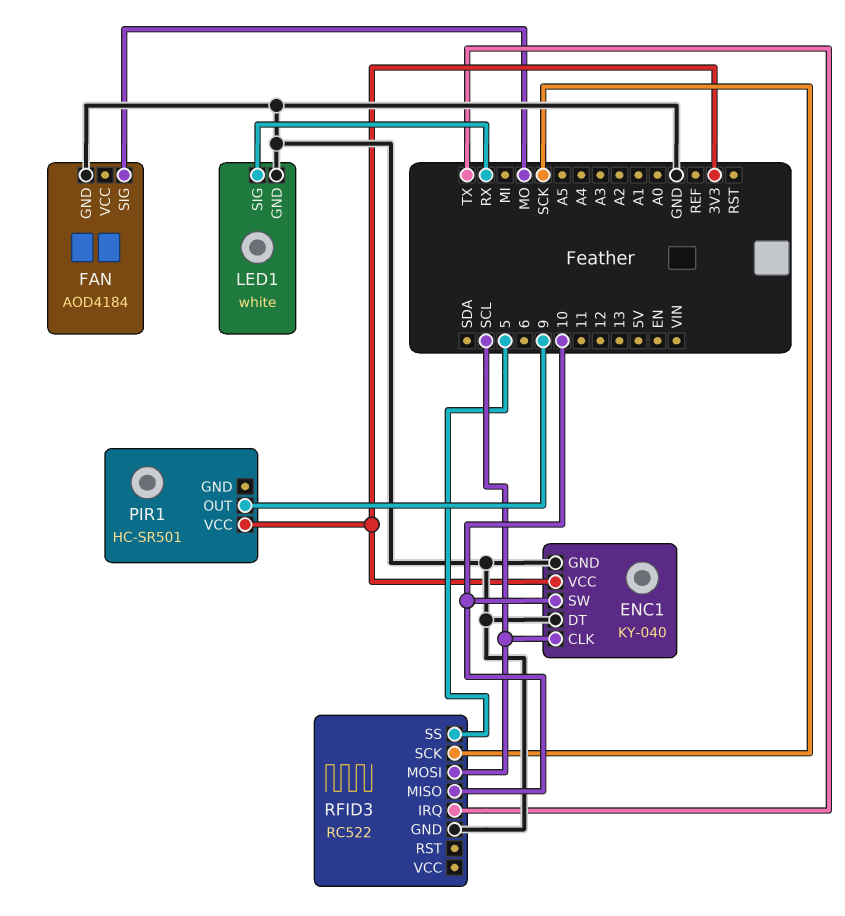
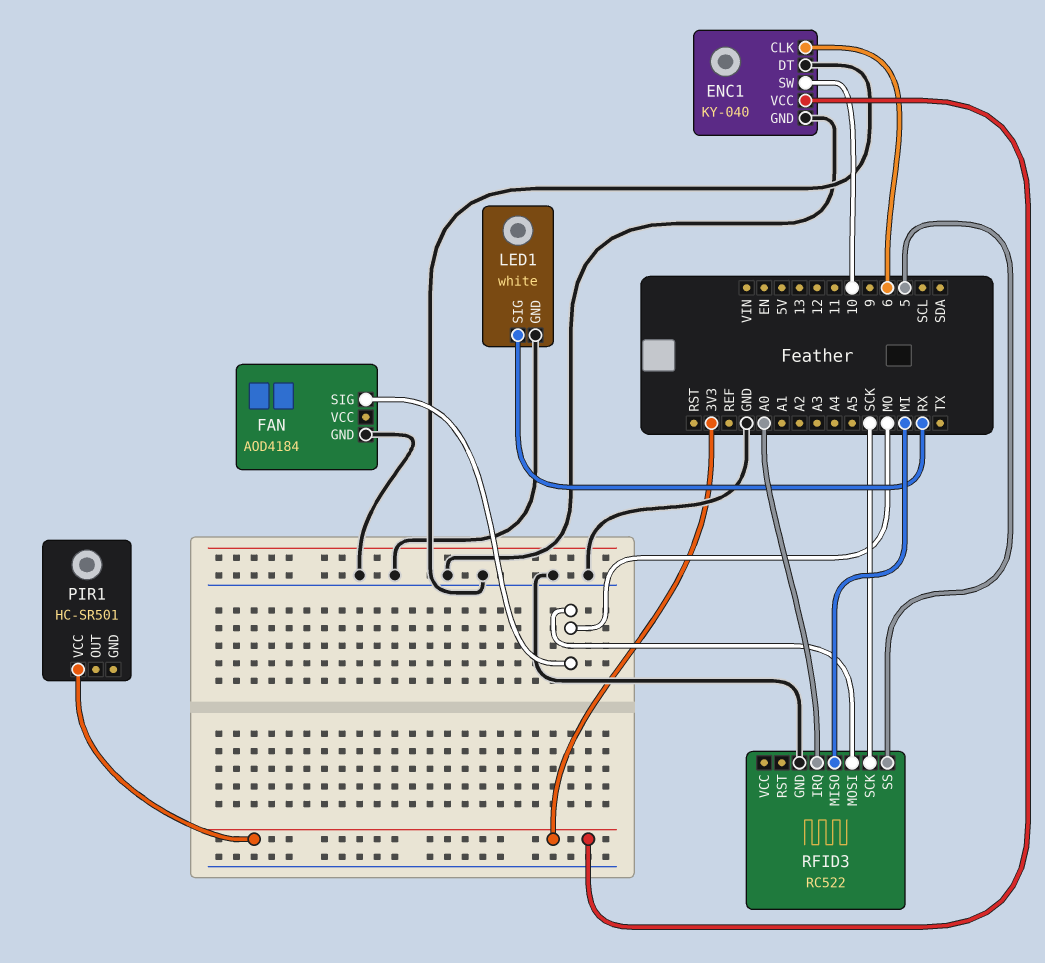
ENC1 pin CLK: SCL -> 6
PIR1 pin OUT: 9 -> none
RFID3 pin IRQ: TX -> A0
RFID3 pin MISO: 10 -> MI
RFID3 pin MOSI: SCL -> MO

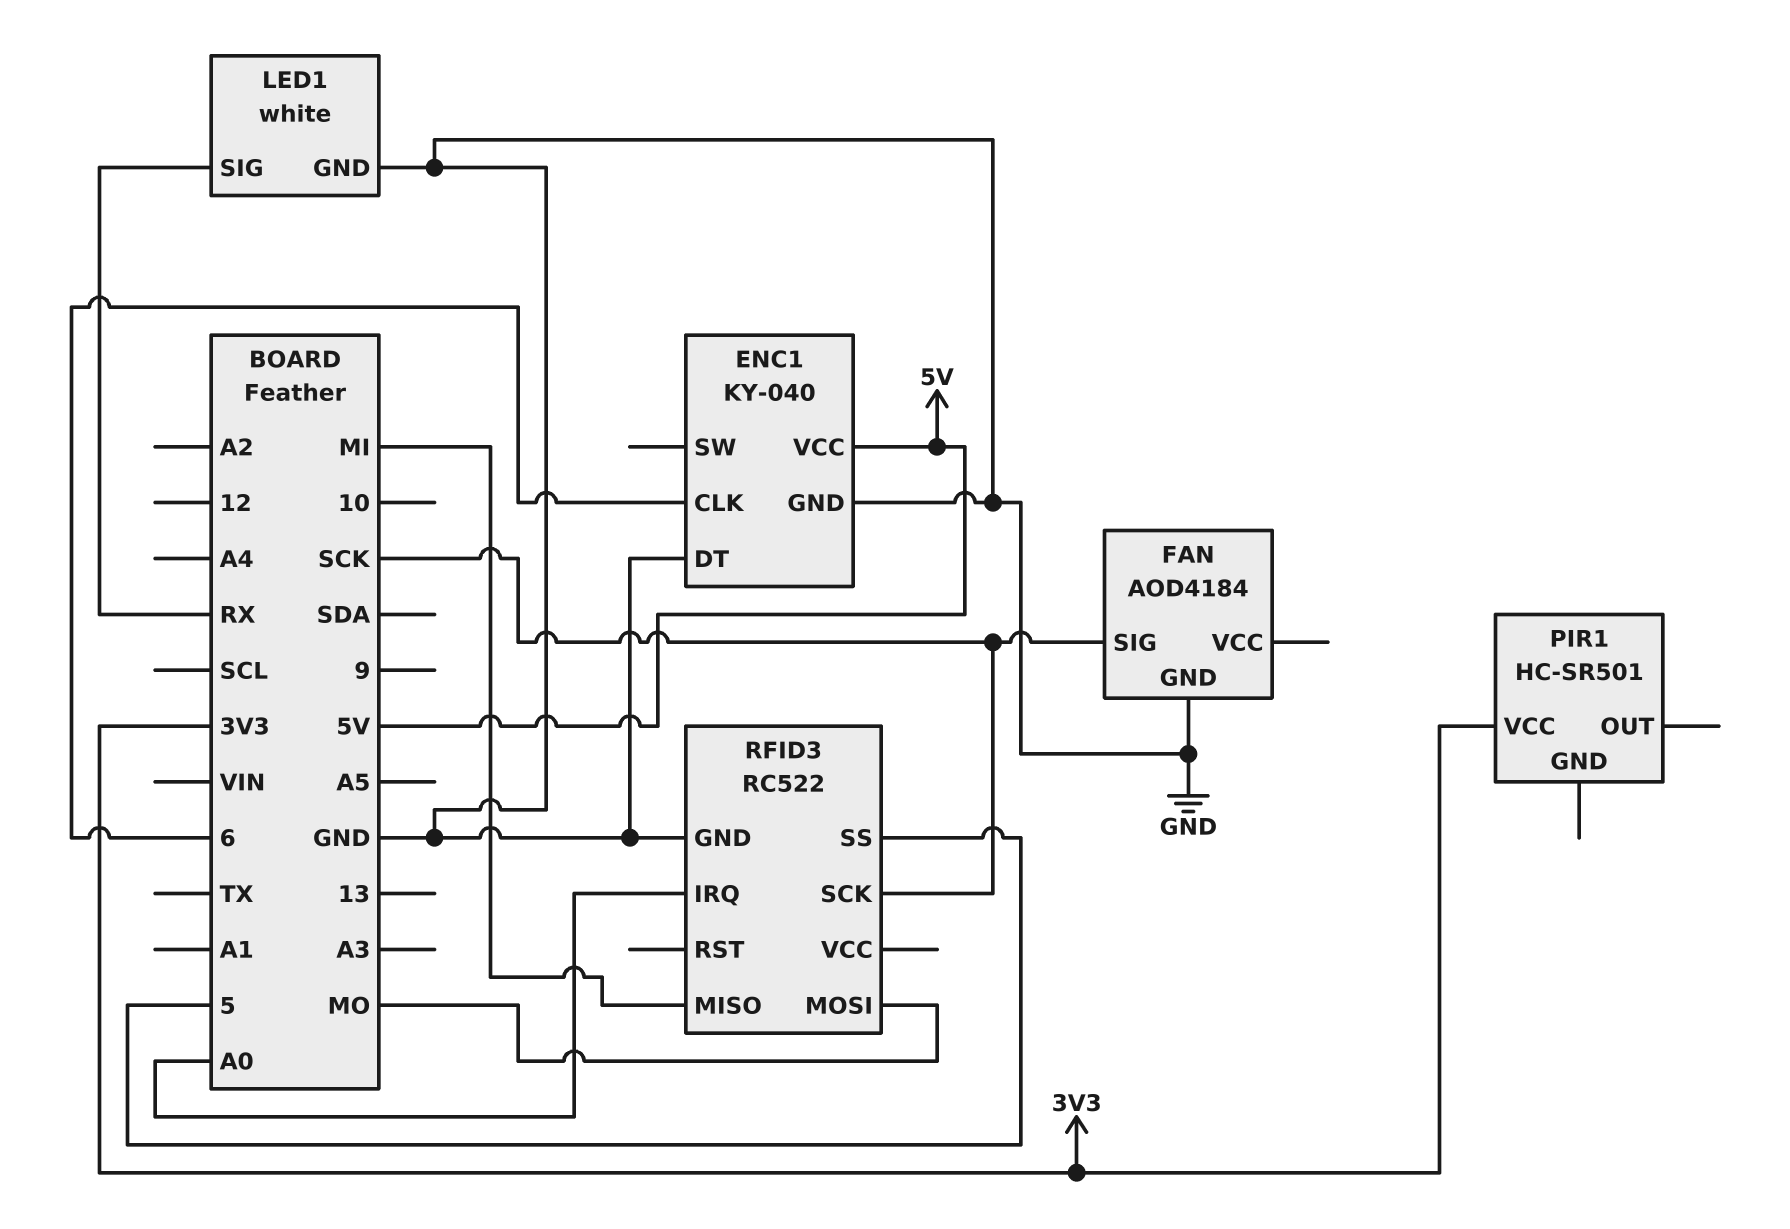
ENC1 pin SW: 10 -> none
ENC1 pin VCC: 3V3 -> 5V
FAN pin SIG: MO -> SCK

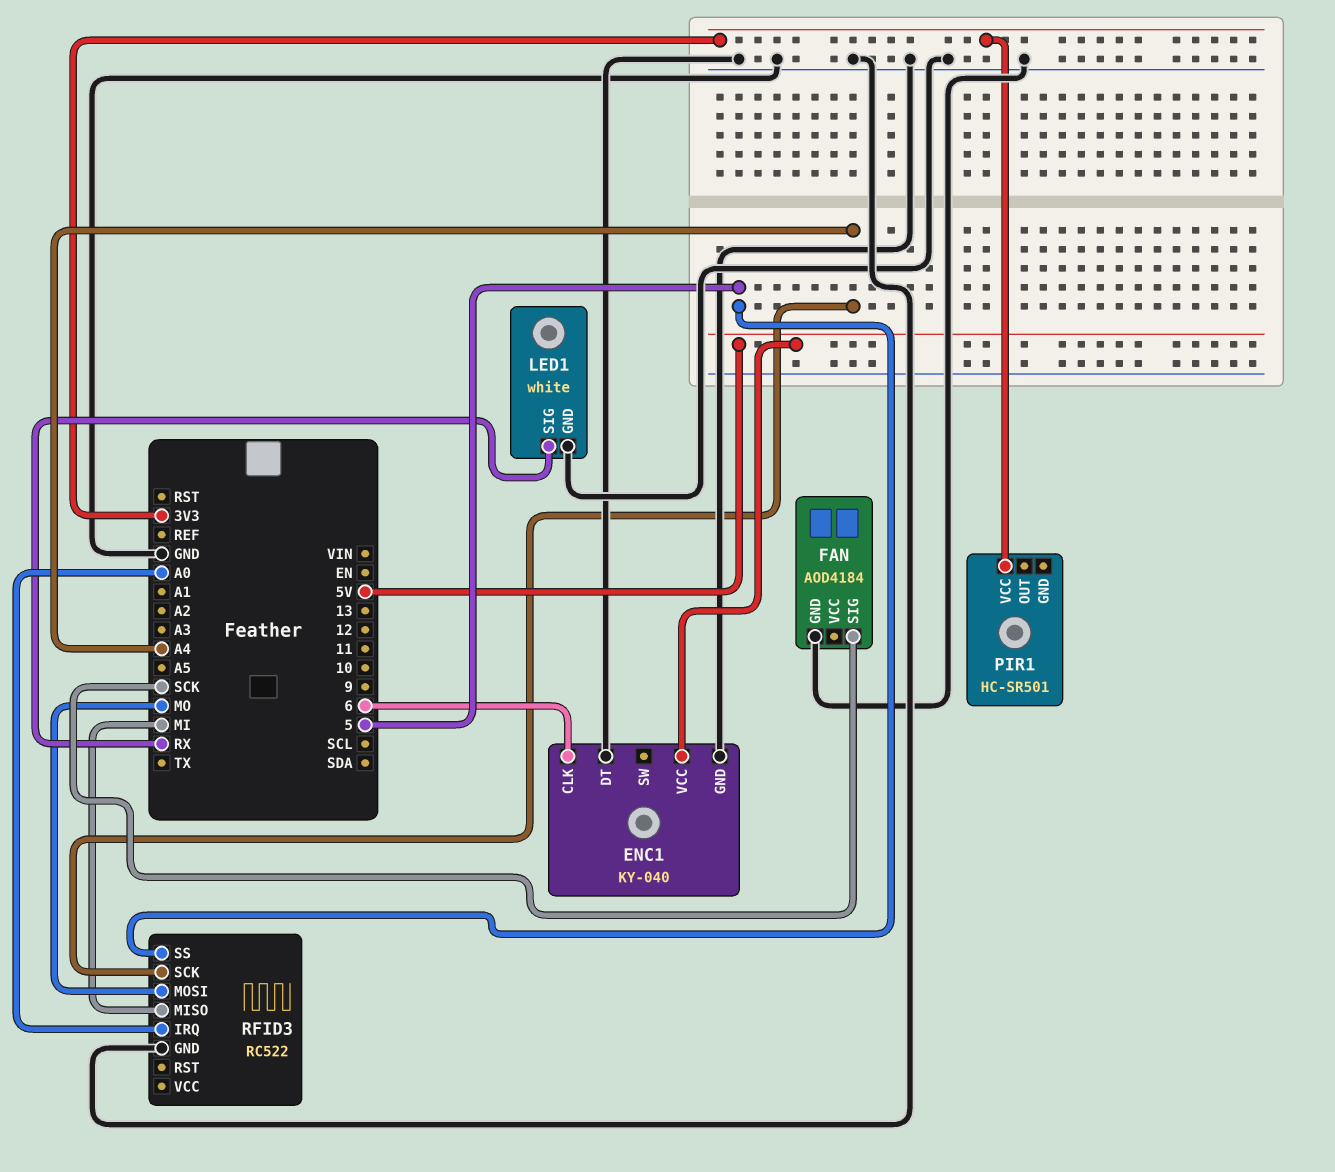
RFID3 pin SCK: SCK -> A4

